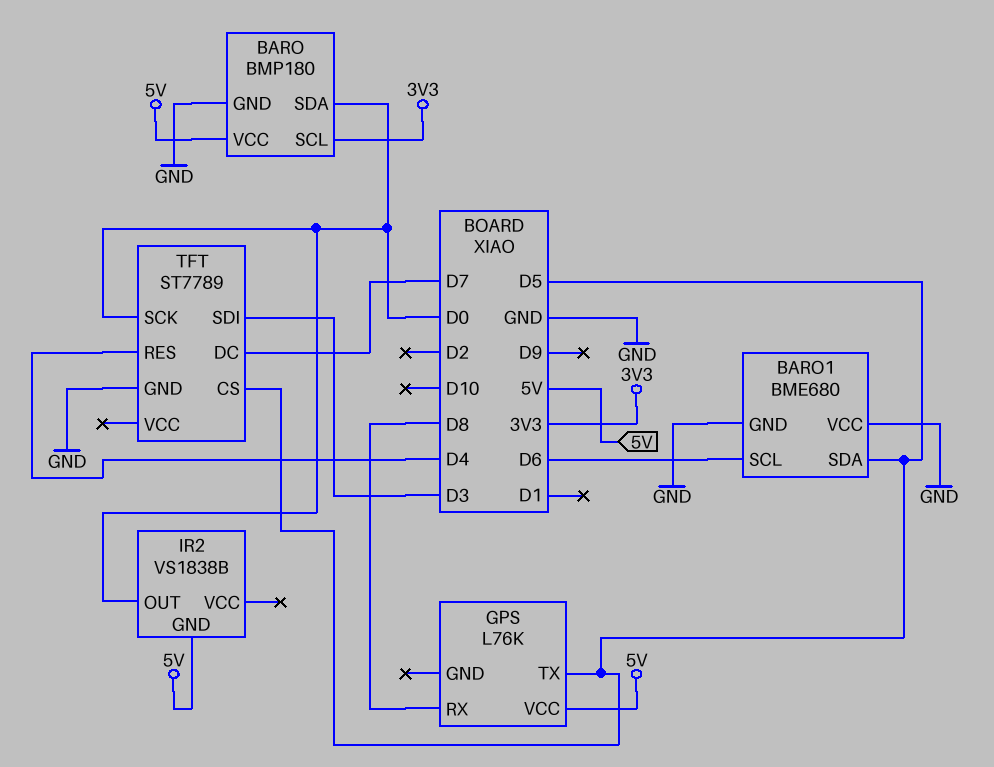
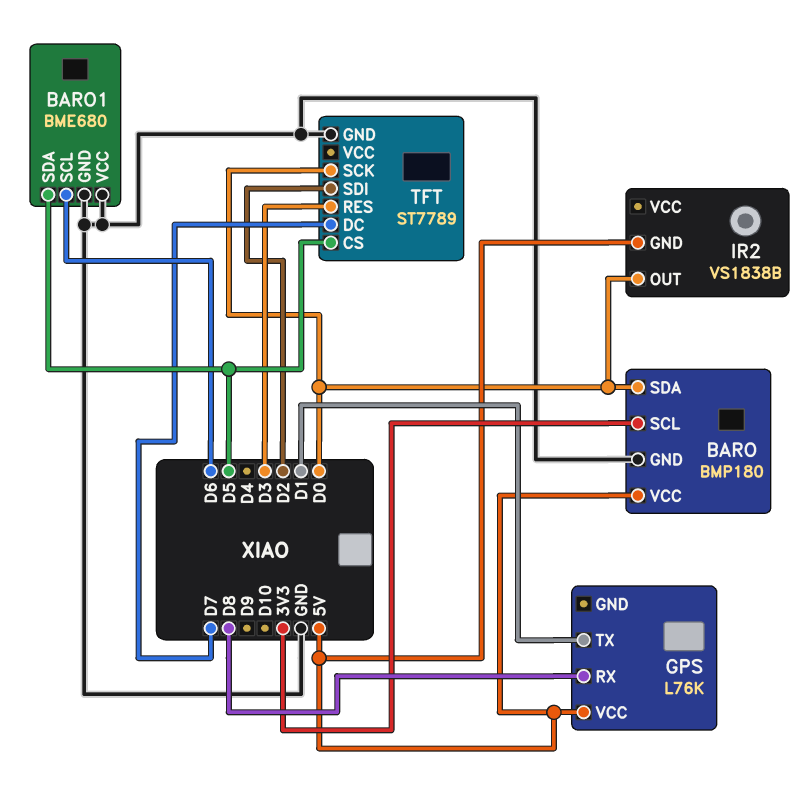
GPS pin TX: D5 -> D1
TFT pin RES: D4 -> D3
TFT pin SDI: D3 -> D2

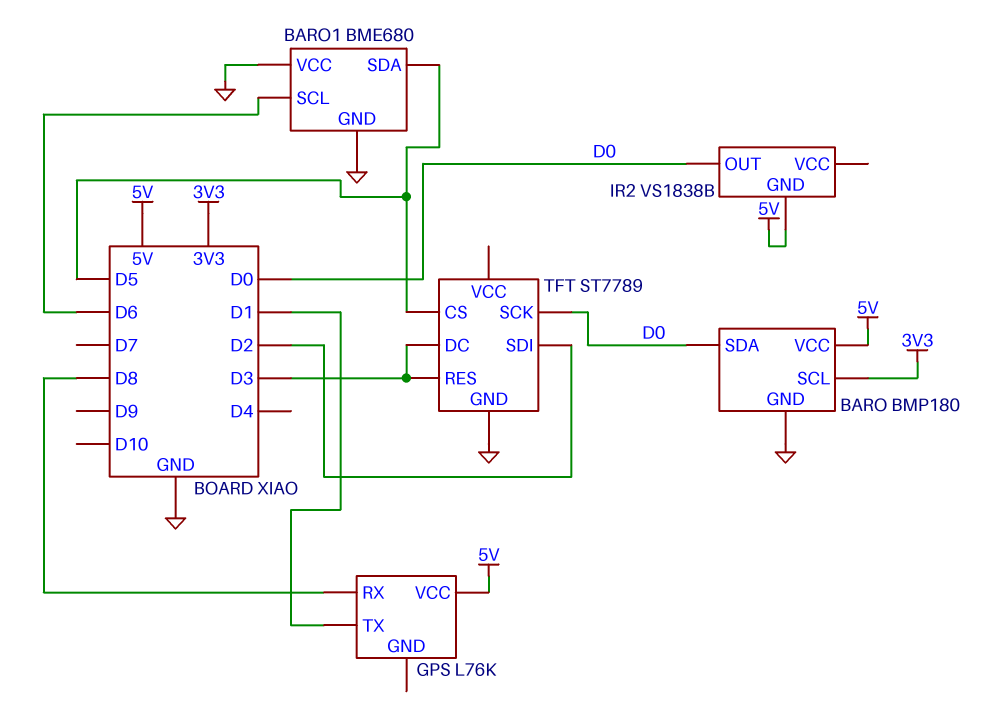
TFT pin DC: D7 -> D3

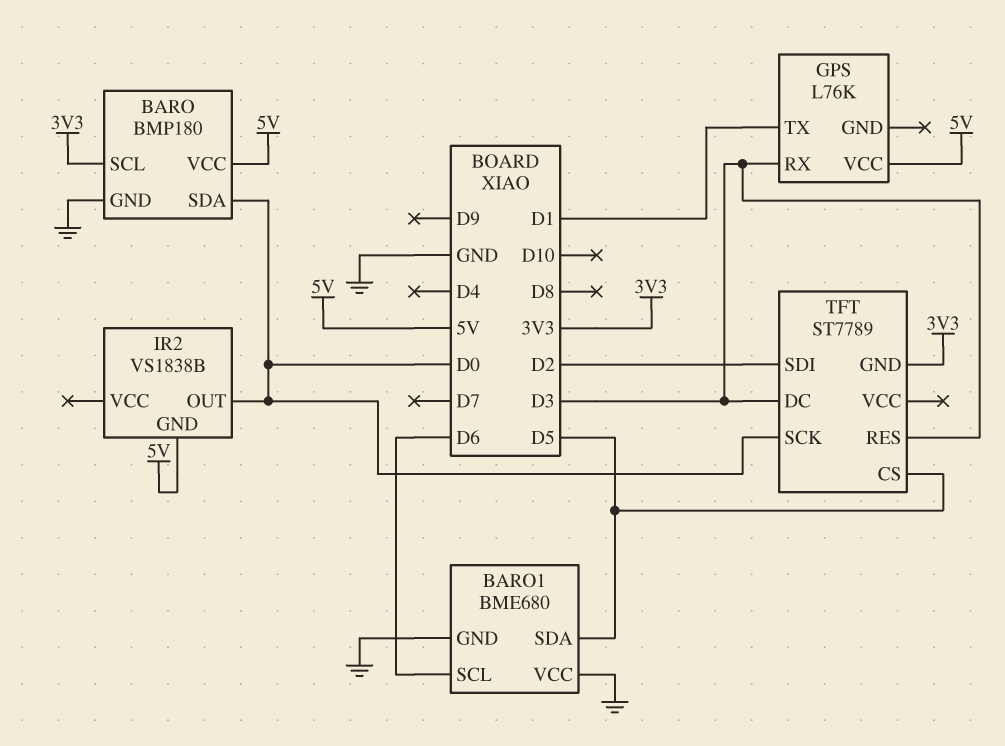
GPS pin RX: D8 -> D3
TFT pin GND: GND -> 3V3

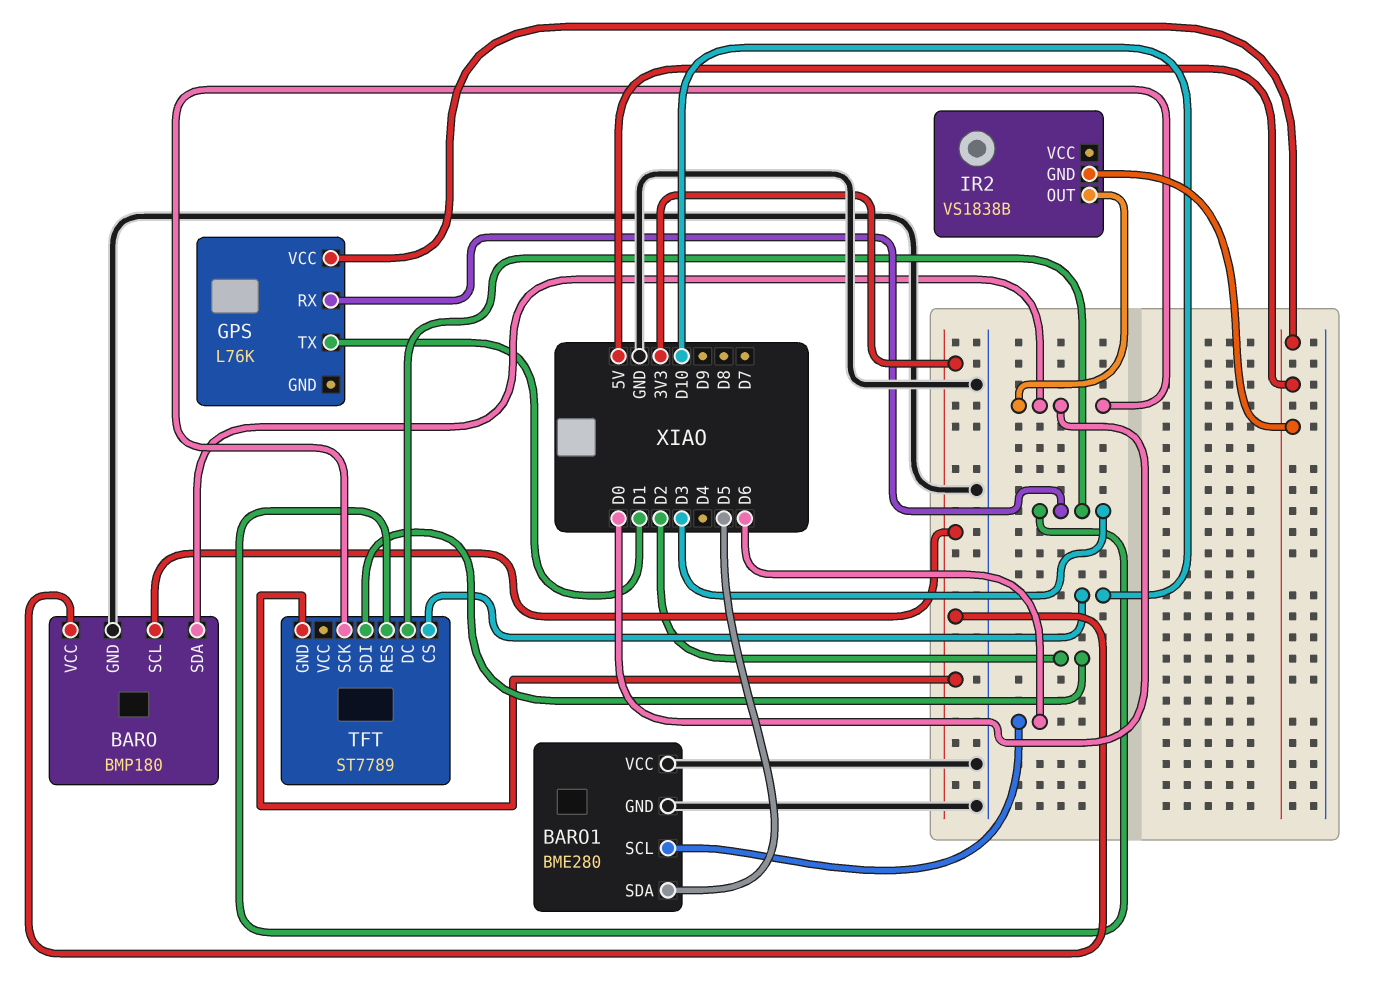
BARO pin VCC: 5V -> 3V3
BARO1: BME680 -> BME280
TFT pin CS: D5 -> D10

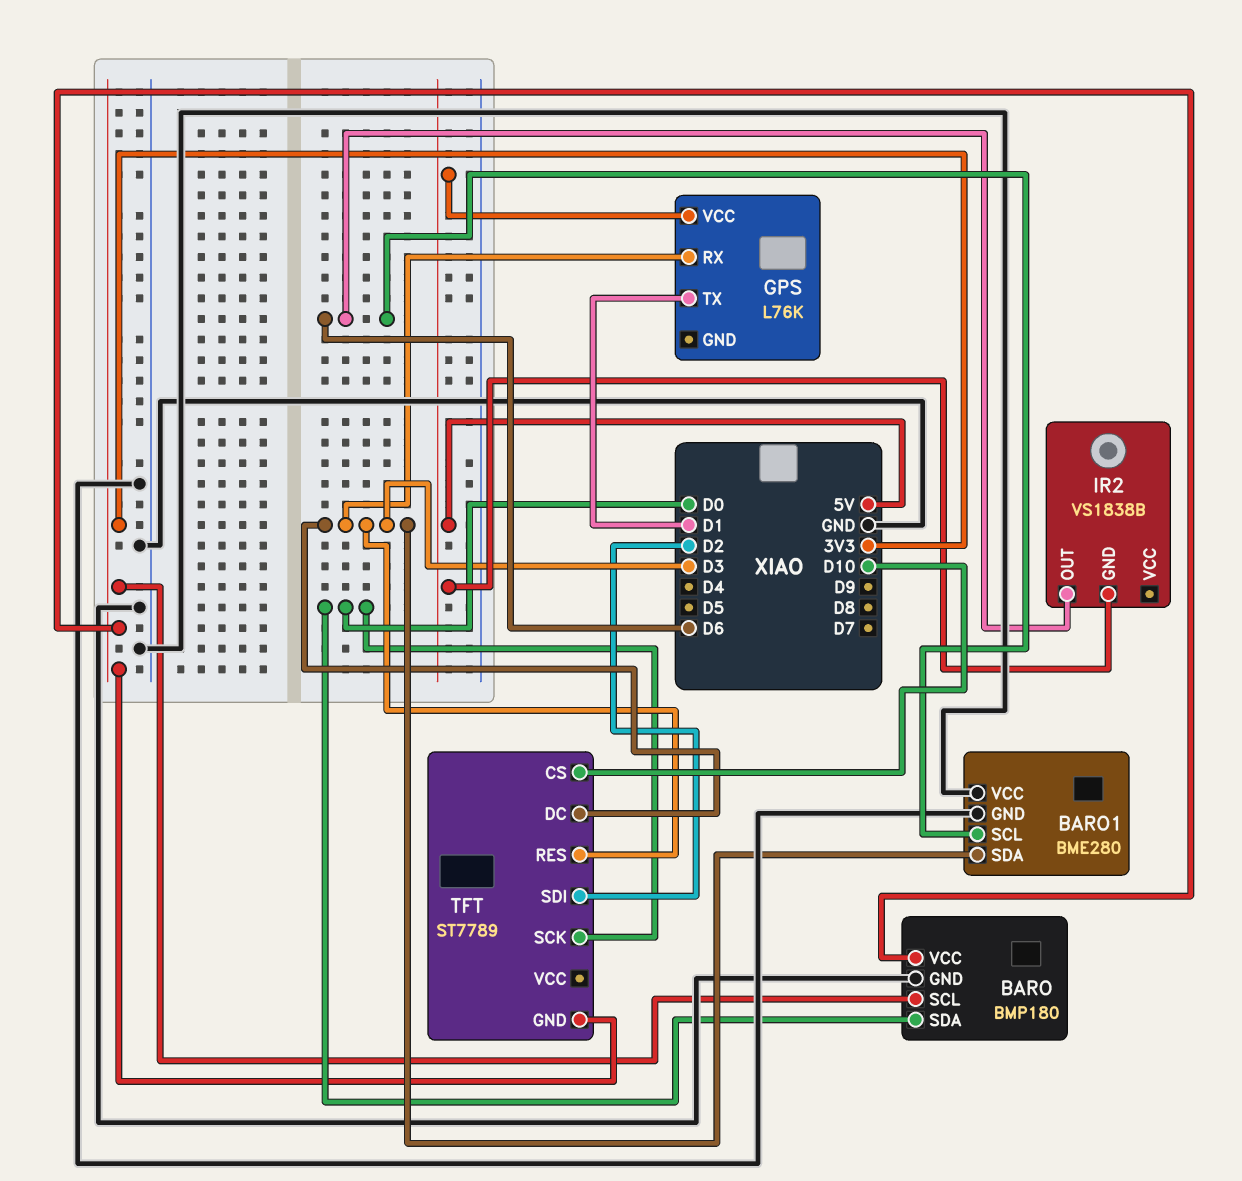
BARO1 pin SDA: D5 -> D3
IR2 pin OUT: D0 -> D6

